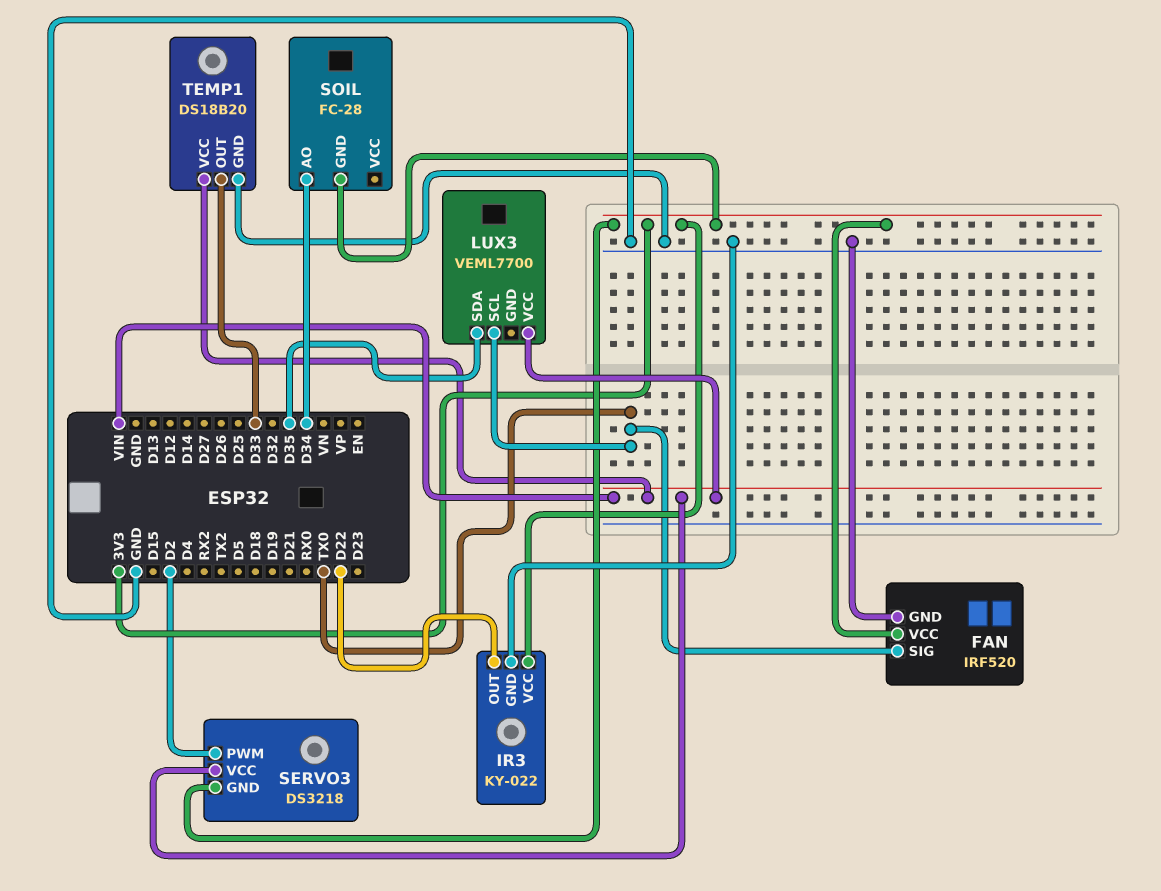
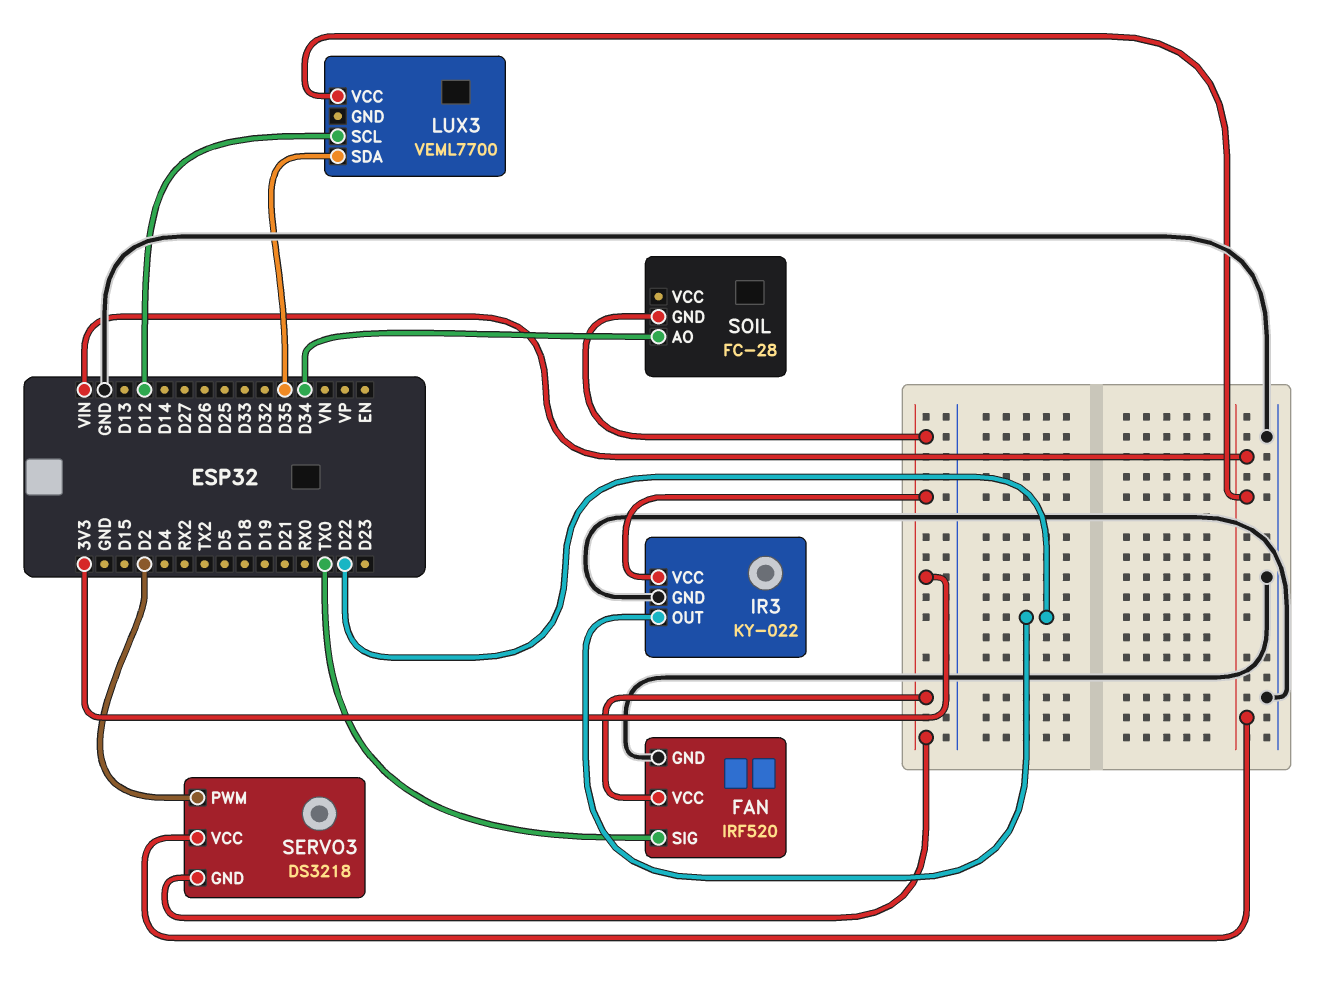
LUX3 pin SCL: TX0 -> D12
TEMP1: DS18B20 -> none
TEMP1 pin GND: GND -> none
TEMP1 pin OUT: D33 -> none
TEMP1 pin VCC: VIN -> none

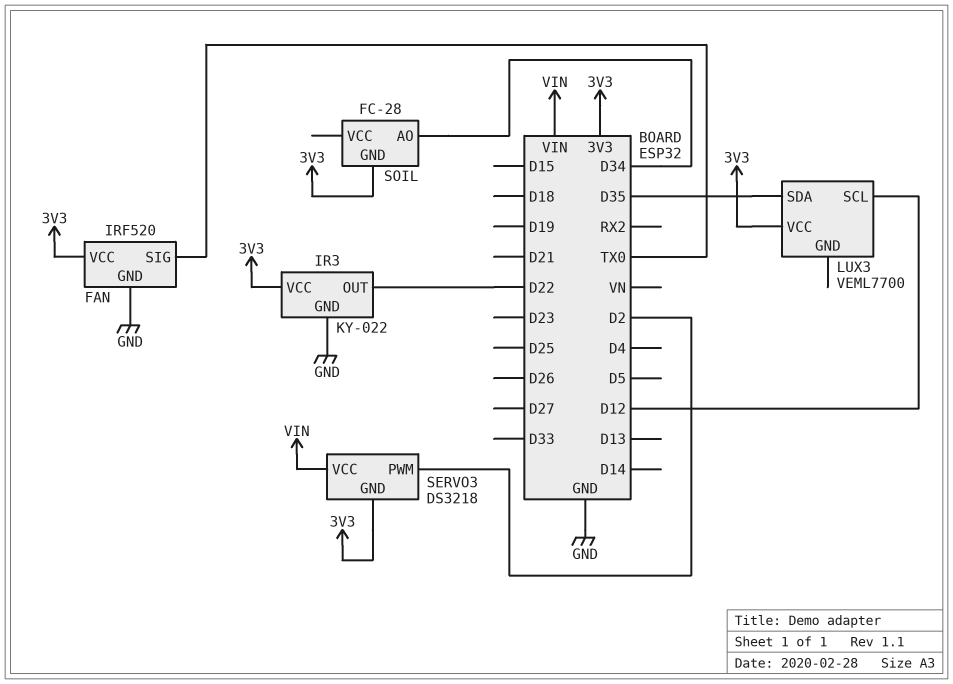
LUX3 pin VCC: VIN -> 3V3

